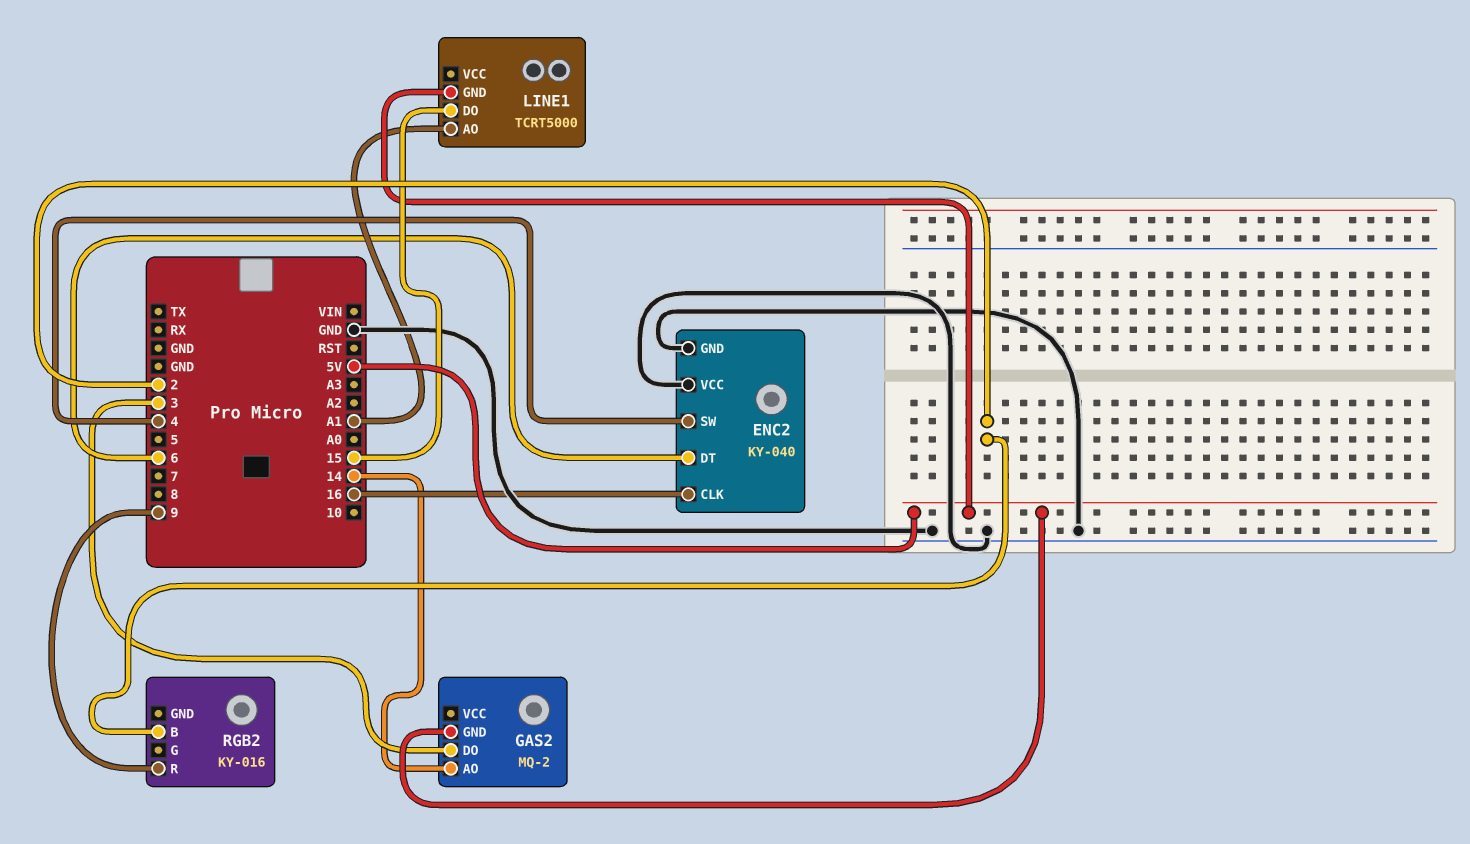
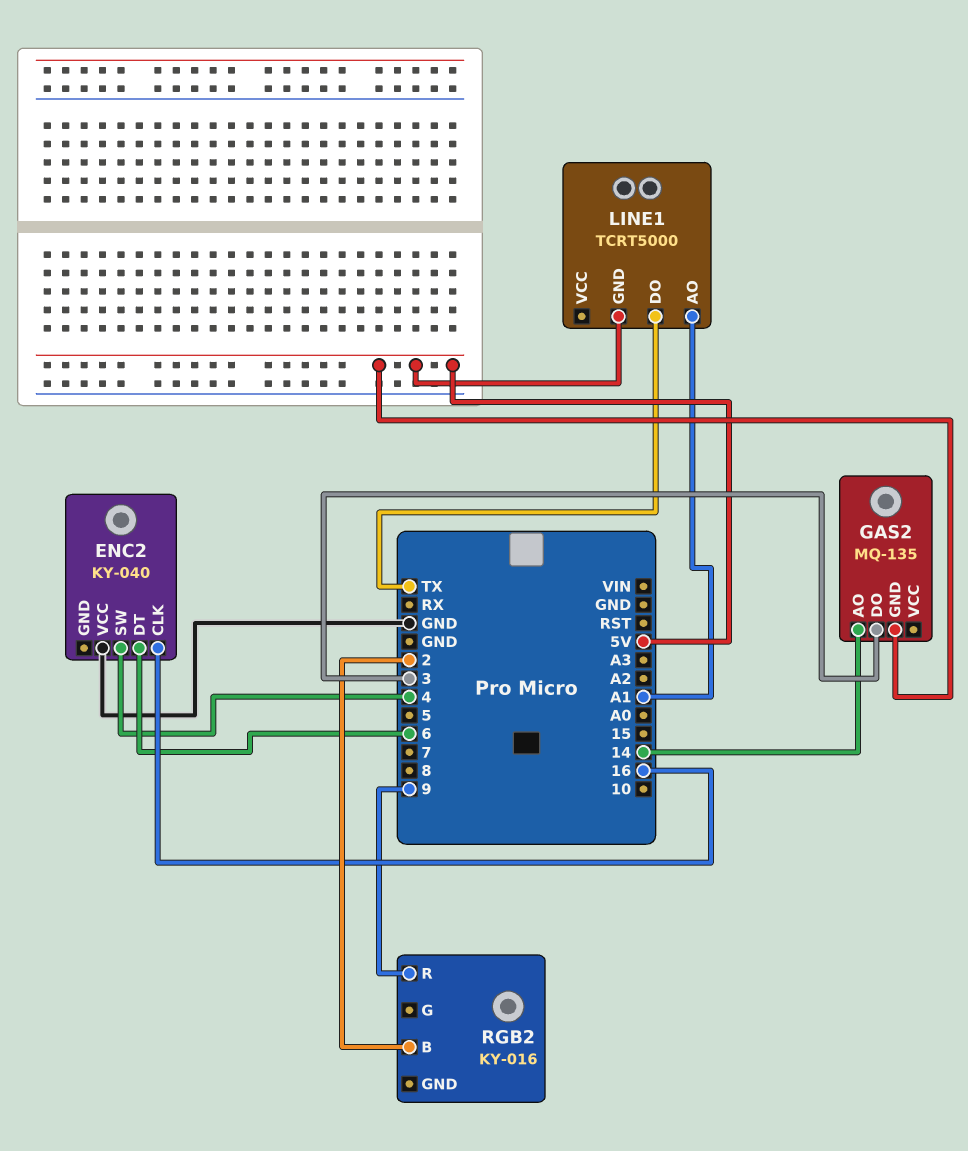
ENC2 pin GND: GND -> none
GAS2: MQ-2 -> MQ-135
LINE1 pin DO: 15 -> TX

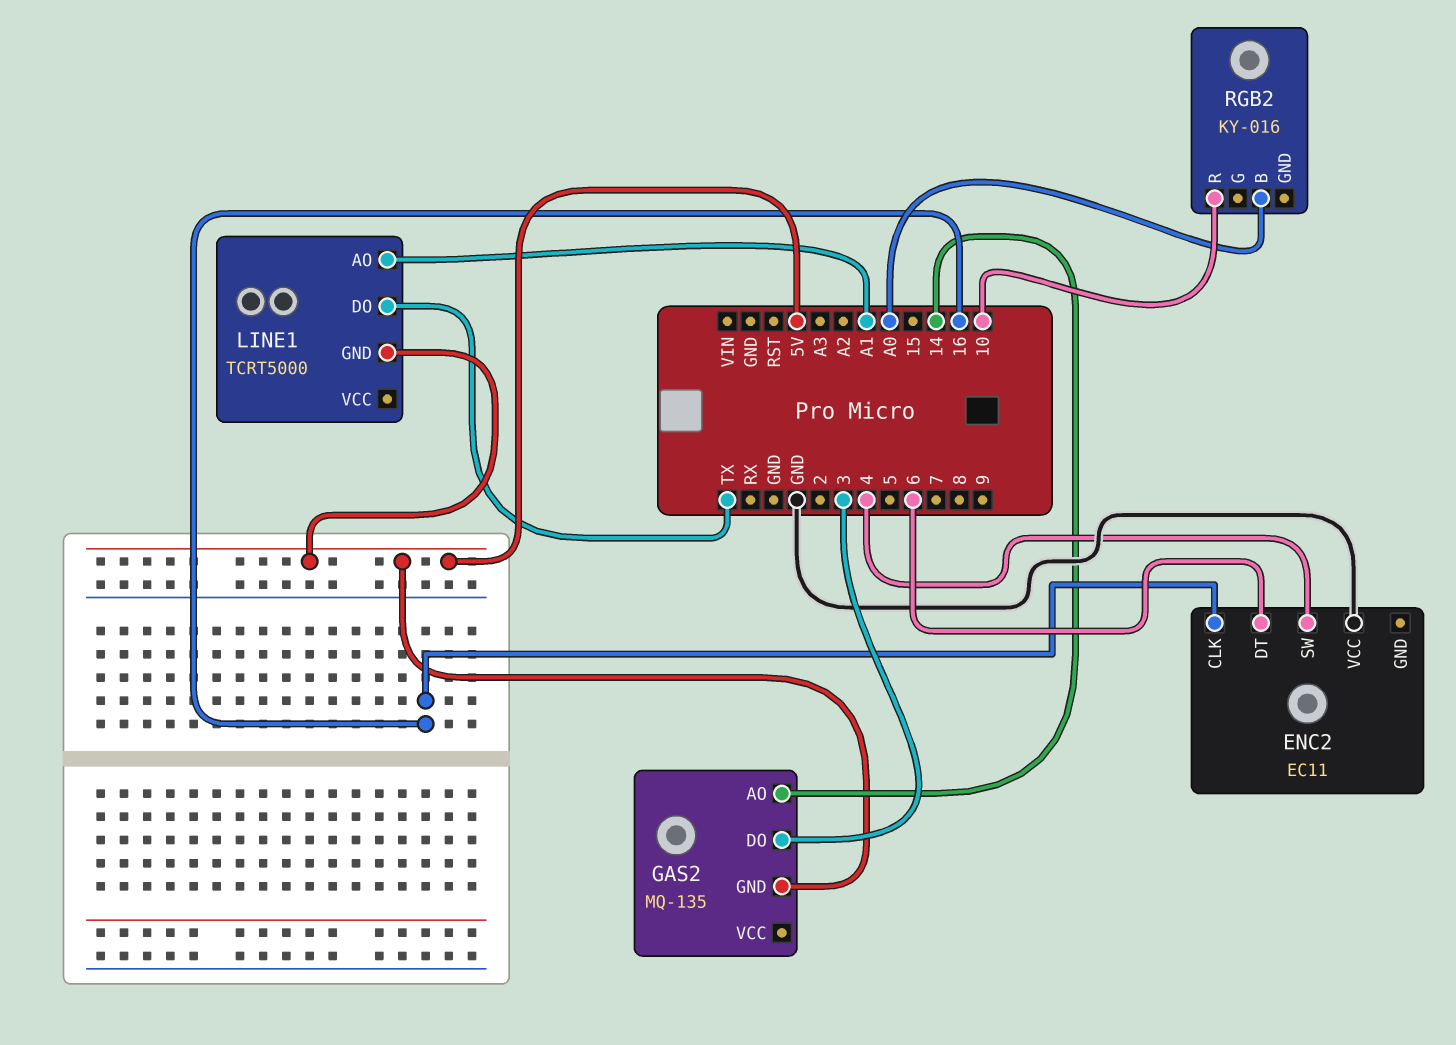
ENC2: KY-040 -> EC11
RGB2 pin B: 2 -> A0
RGB2 pin R: 9 -> 10

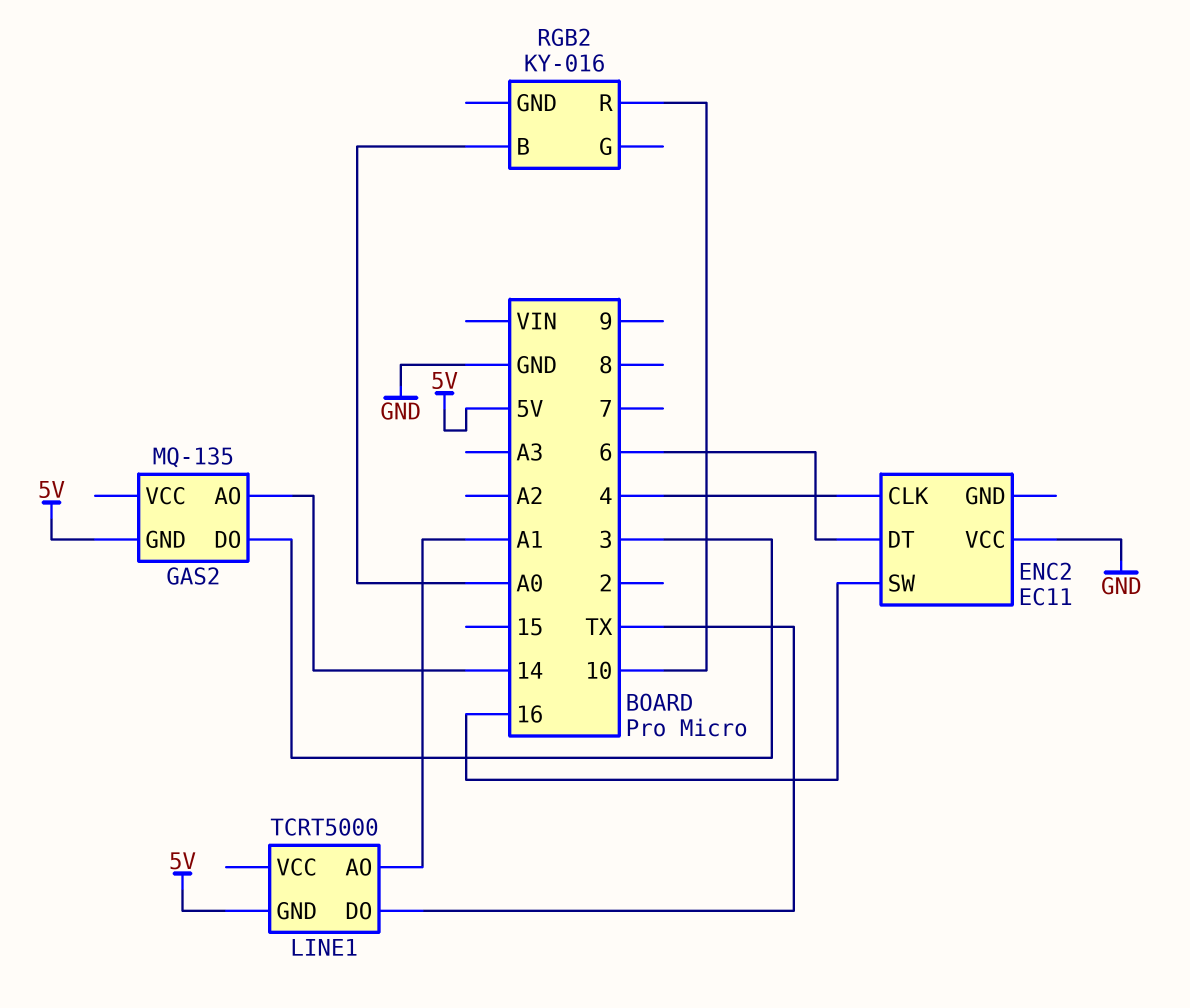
ENC2 pin CLK: 16 -> 4
ENC2 pin SW: 4 -> 16

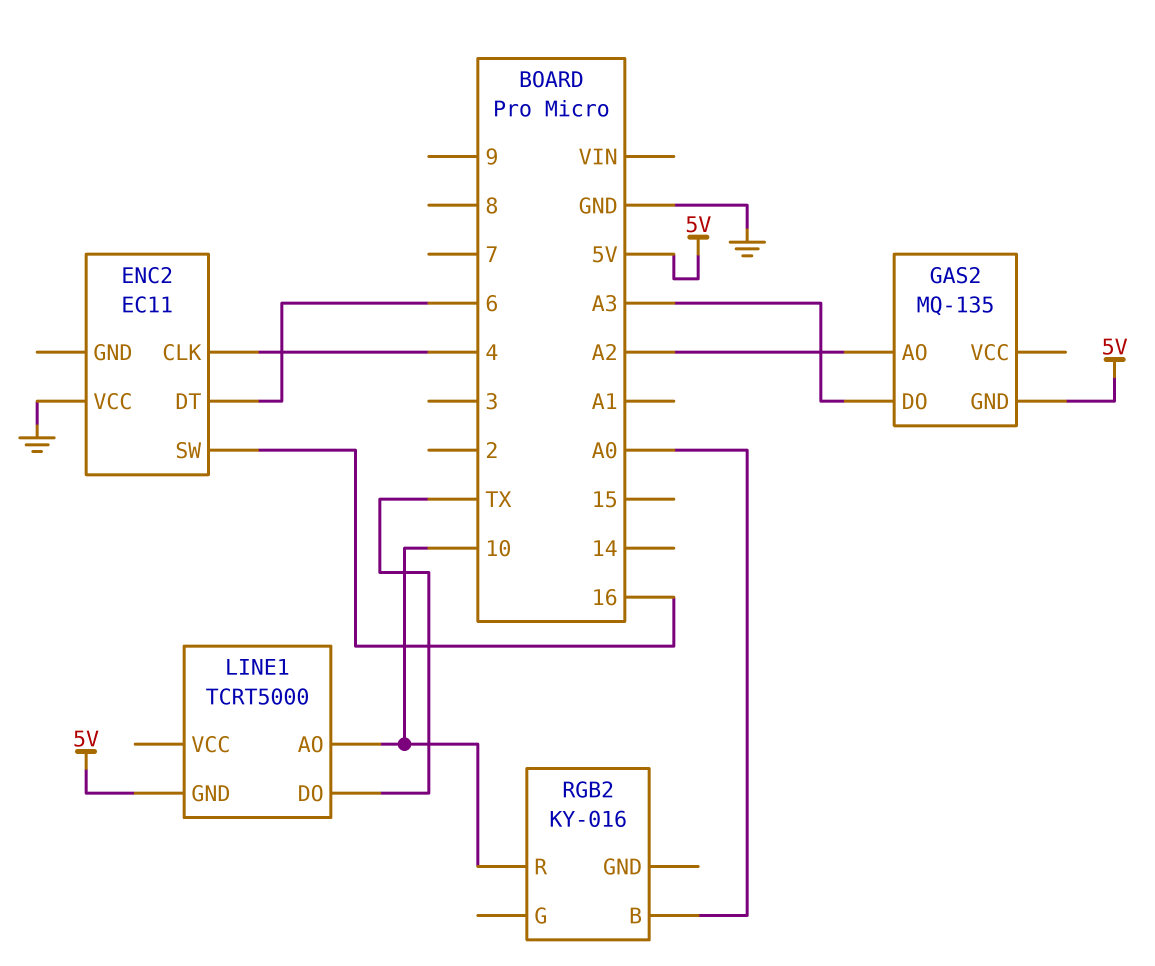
GAS2 pin AO: 14 -> A2
GAS2 pin DO: 3 -> A3
LINE1 pin AO: A1 -> 10

